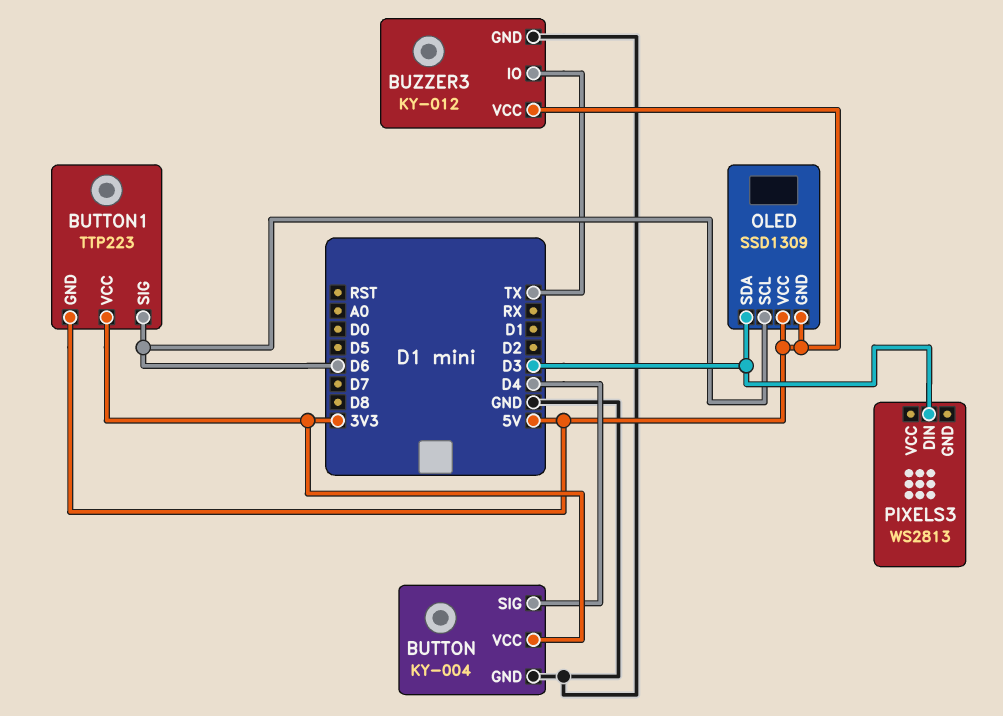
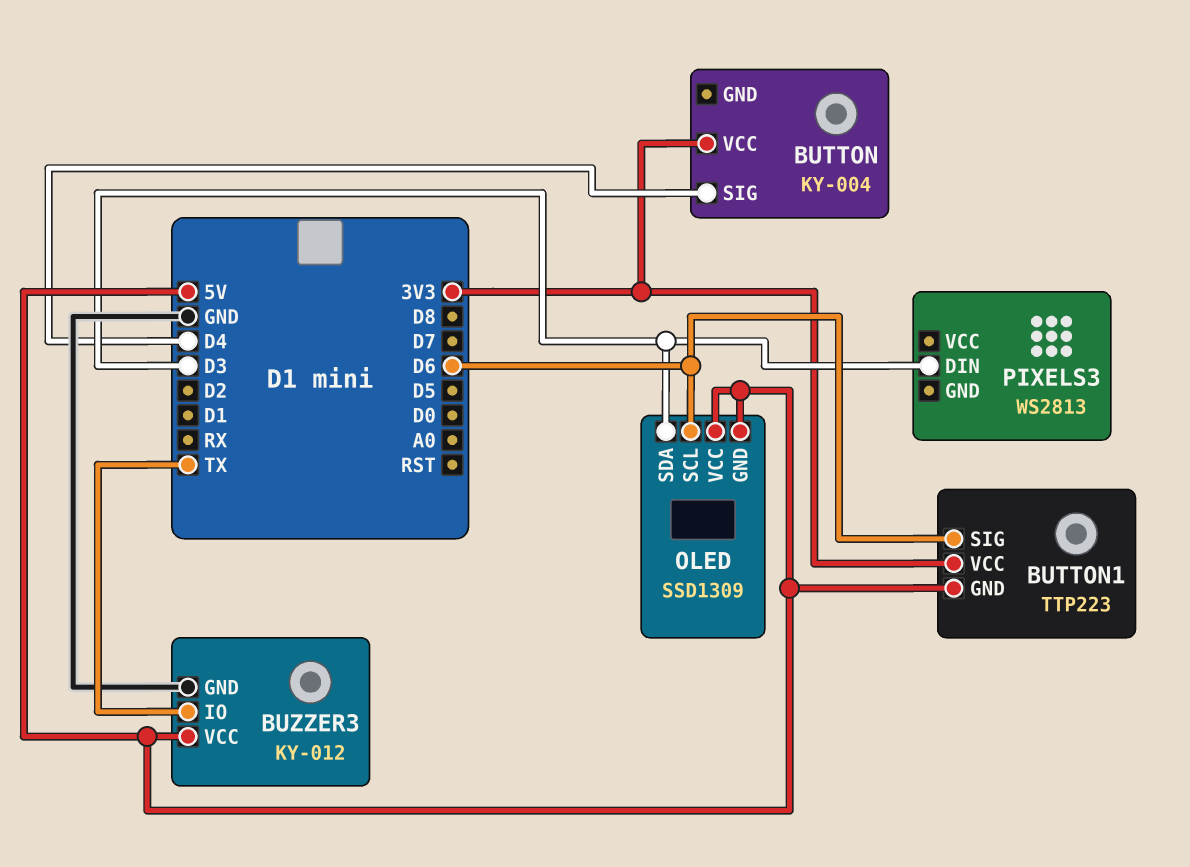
BUTTON pin GND: GND -> none

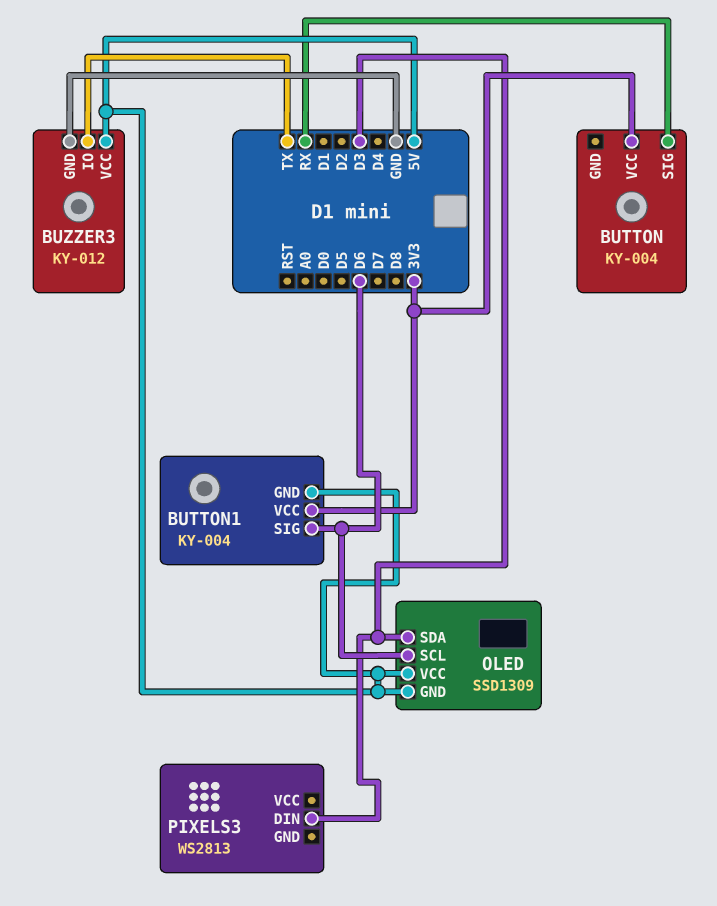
BUTTON pin SIG: D4 -> RX
BUTTON1: TTP223 -> KY-004

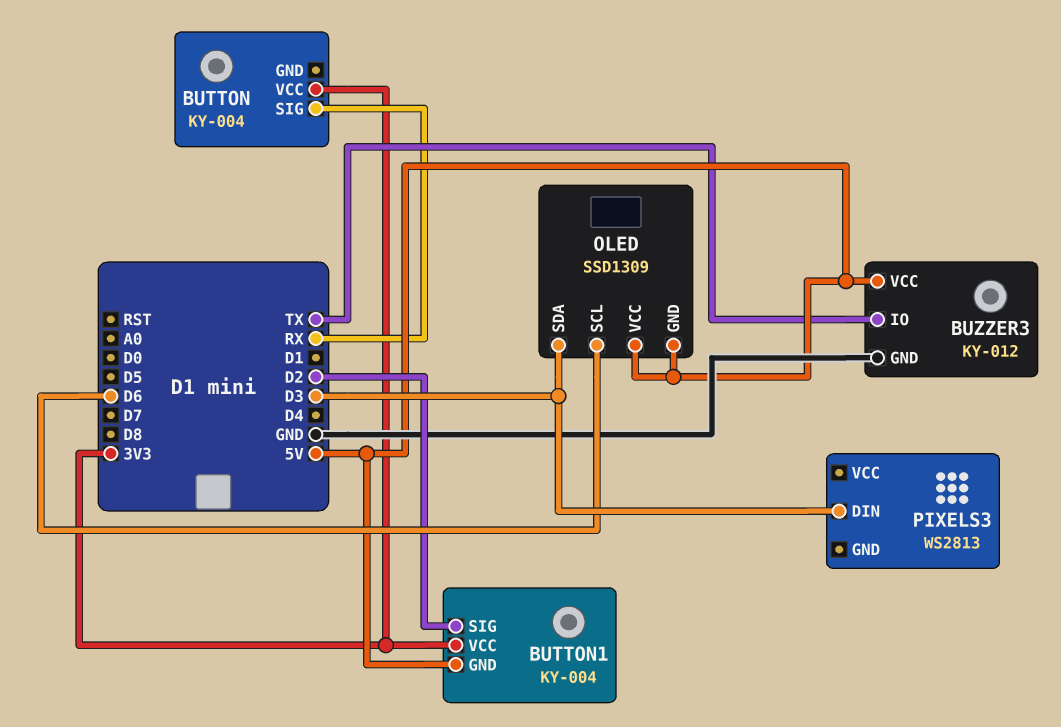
BUTTON1 pin SIG: D6 -> D2

